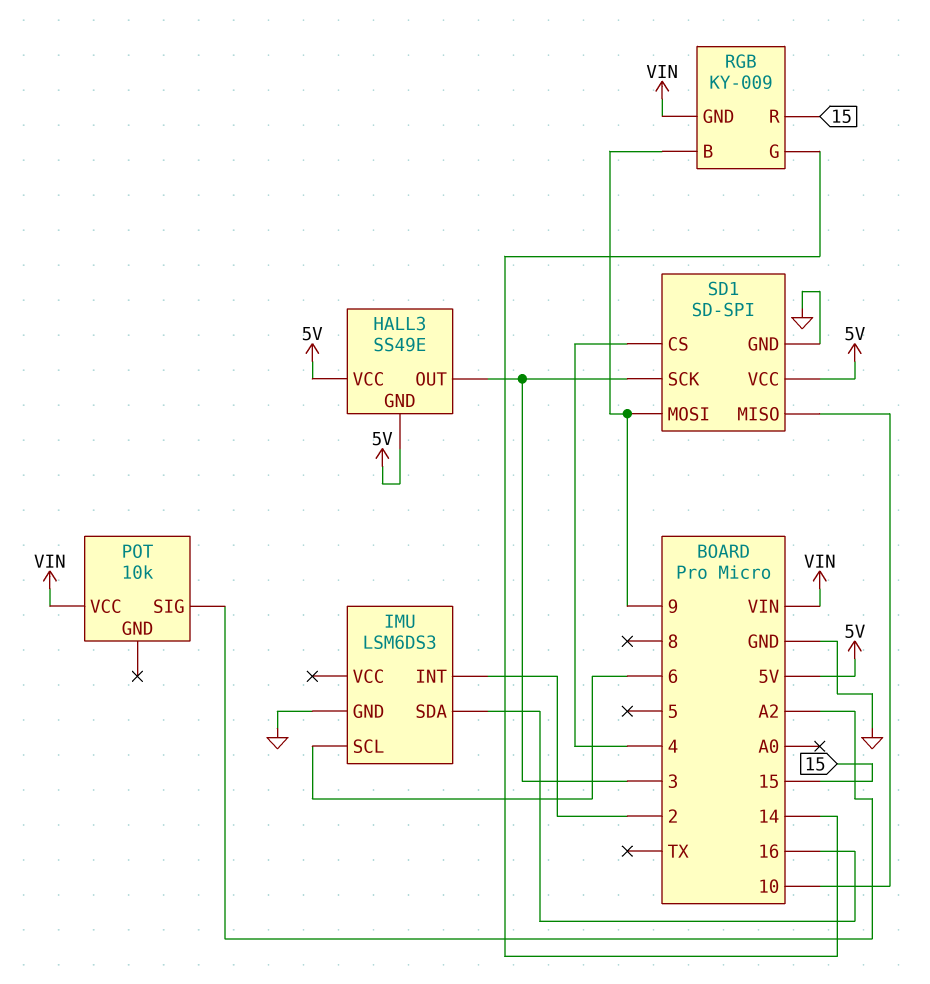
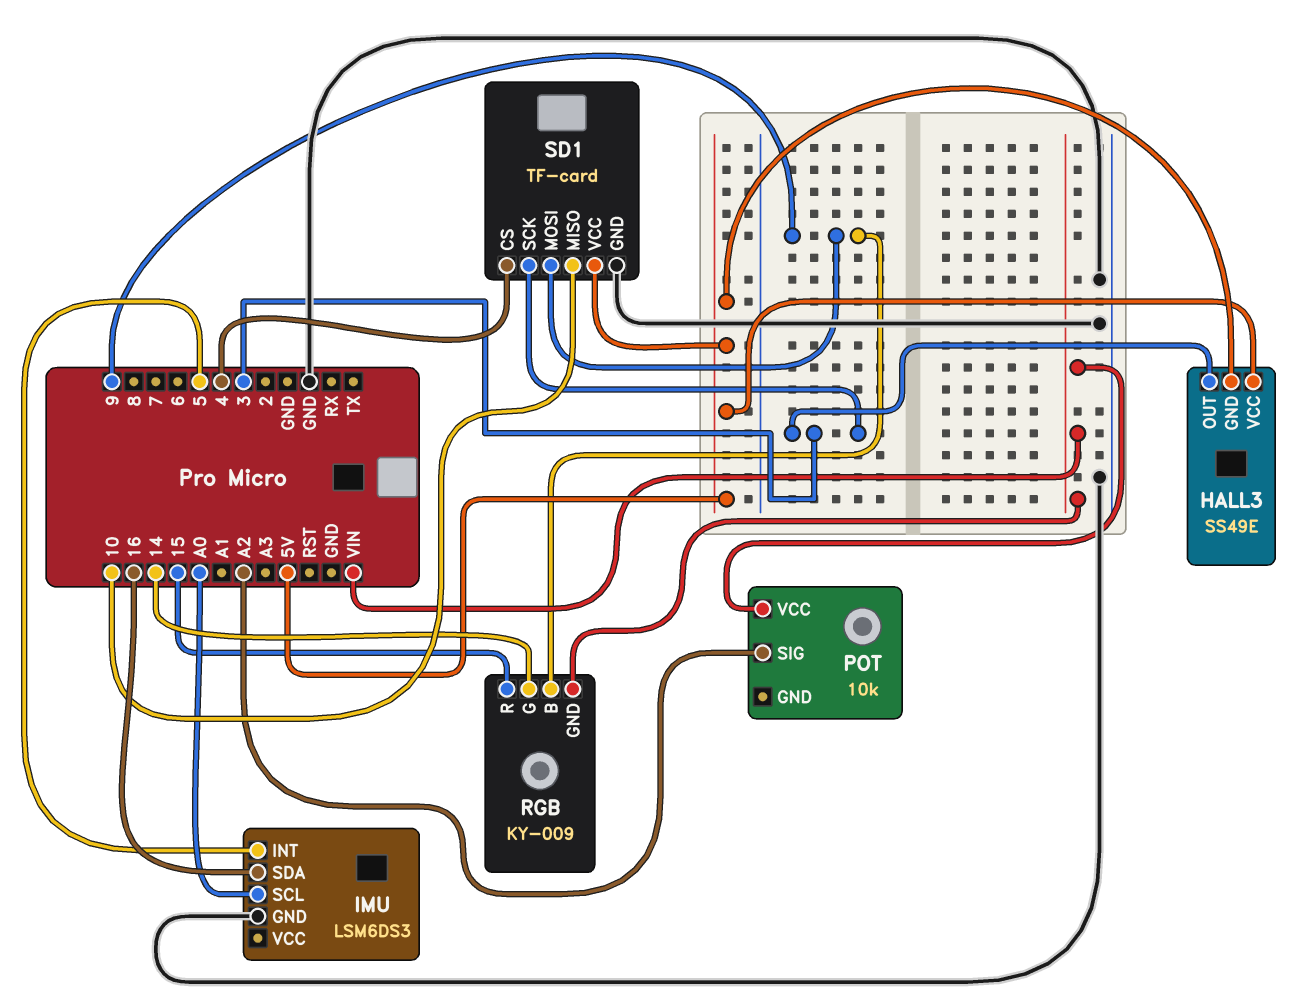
IMU pin INT: 2 -> 5
IMU pin SCL: 6 -> A0
SD1: SD-SPI -> TF-card

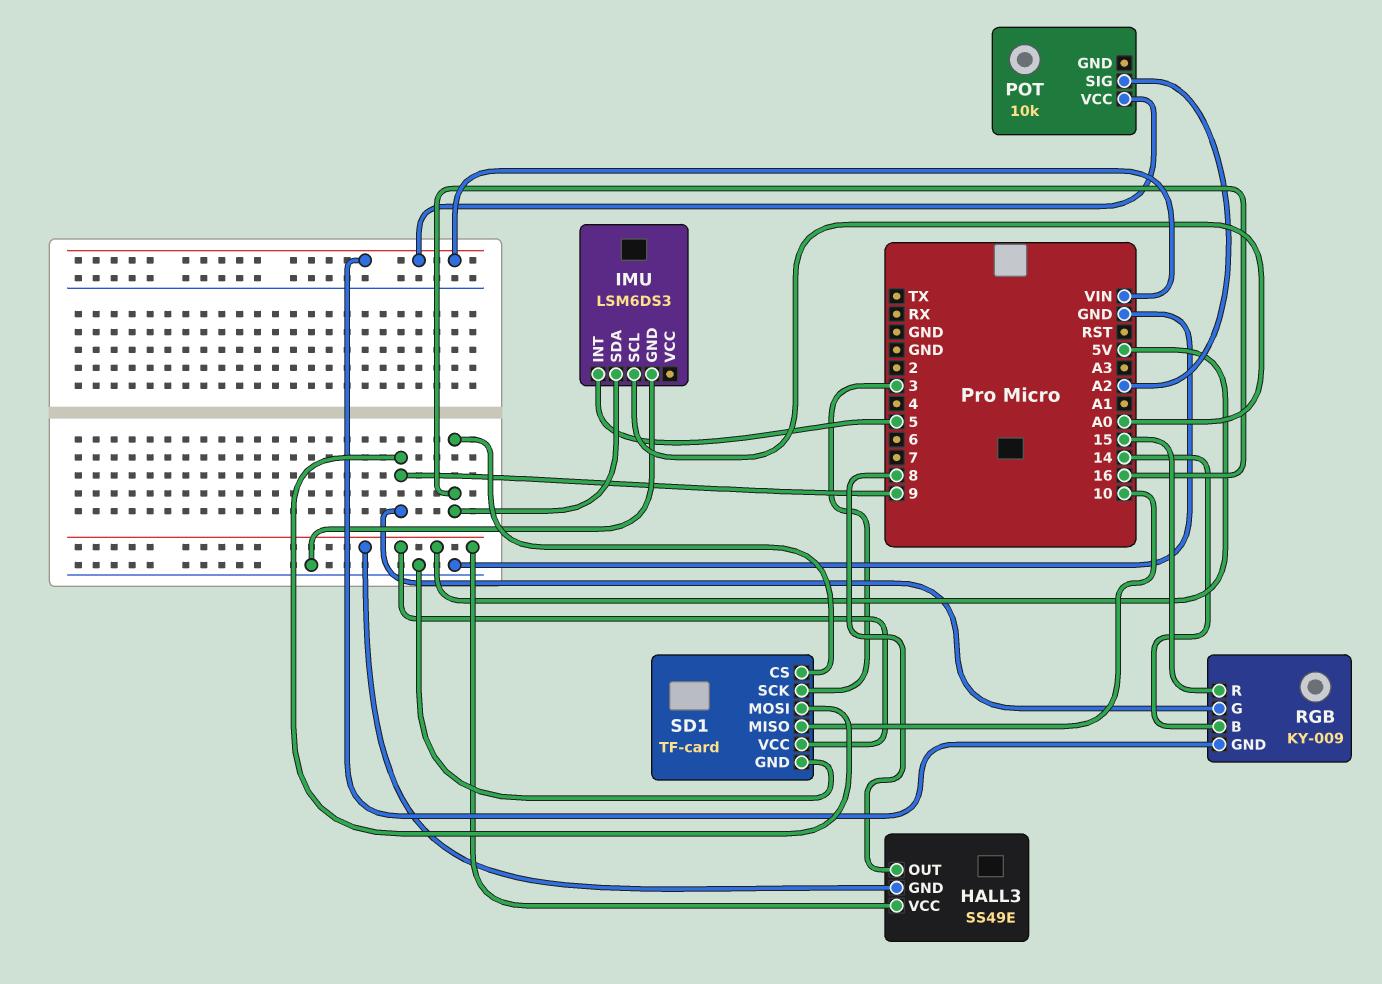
HALL3 pin OUT: 3 -> 8
RGB pin B: 9 -> 14
RGB pin G: 14 -> 9
SD1 pin CS: 4 -> 16

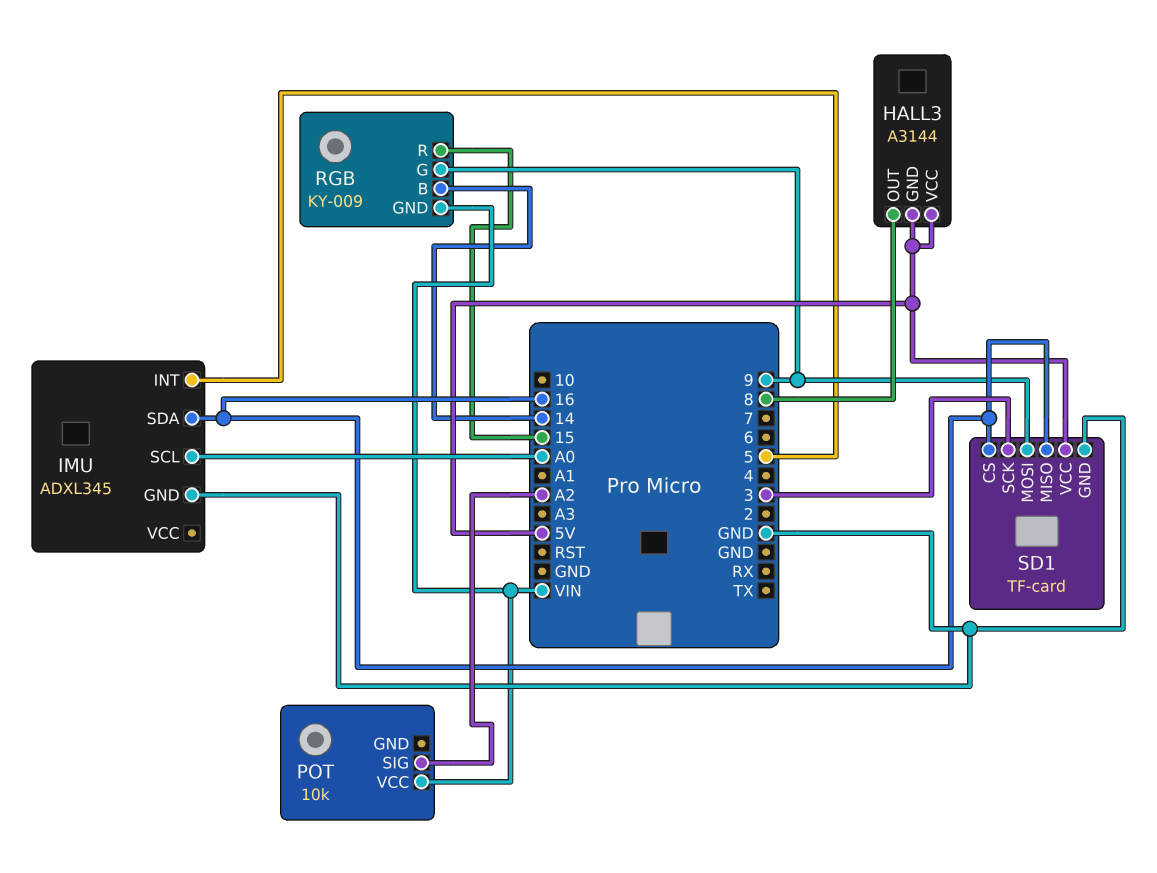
HALL3: SS49E -> A3144
IMU: LSM6DS3 -> ADXL345
SD1 pin MISO: 10 -> 16

